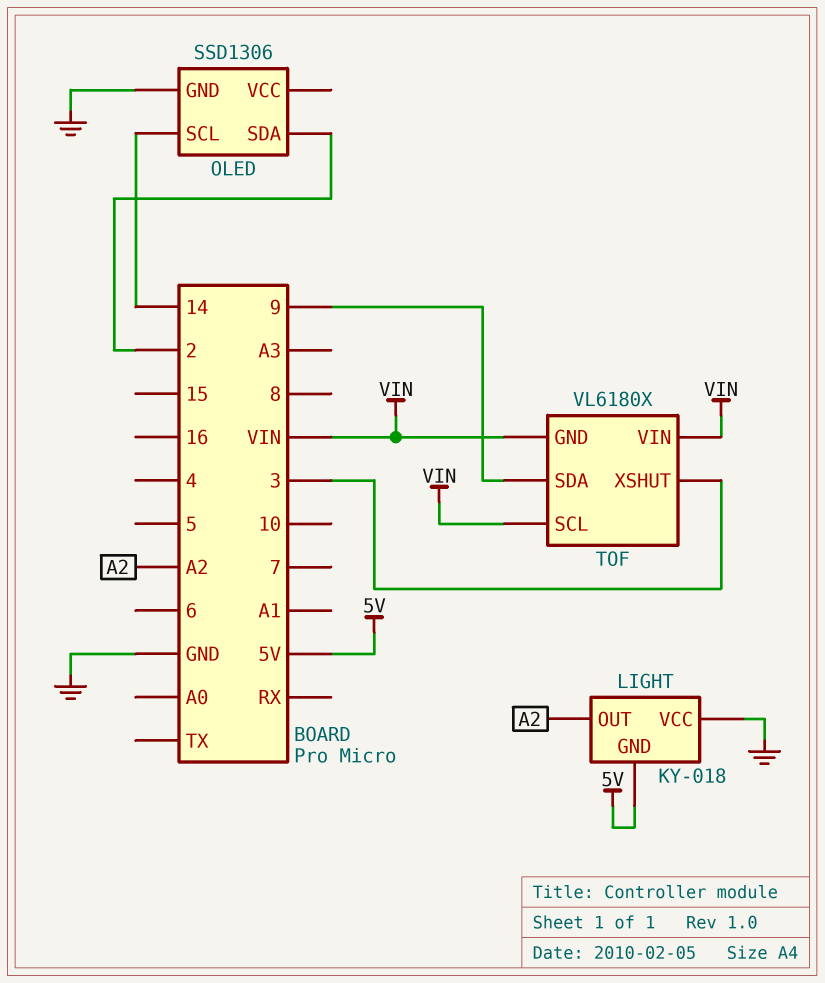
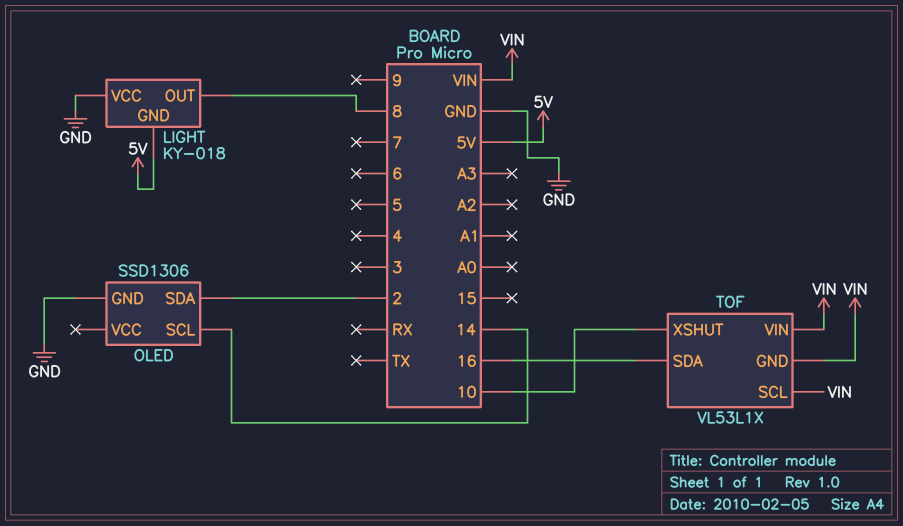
LIGHT pin OUT: A2 -> 8
TOF: VL6180X -> VL53L1X
TOF pin SDA: 9 -> 16
TOF pin XSHUT: 3 -> 10

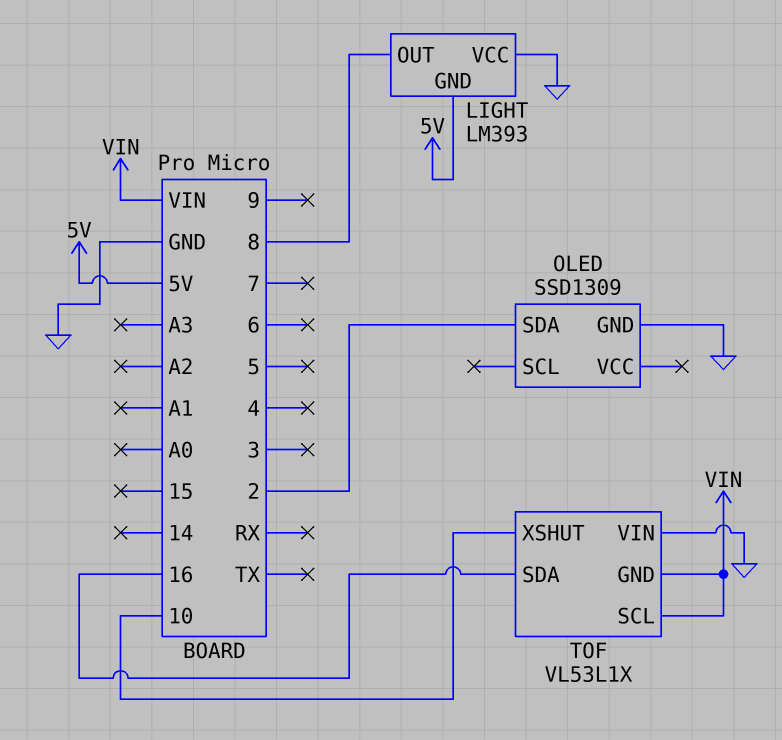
LIGHT: KY-018 -> LM393
OLED: SSD1306 -> SSD1309
OLED pin SCL: 14 -> none
TOF pin VIN: VIN -> GND

